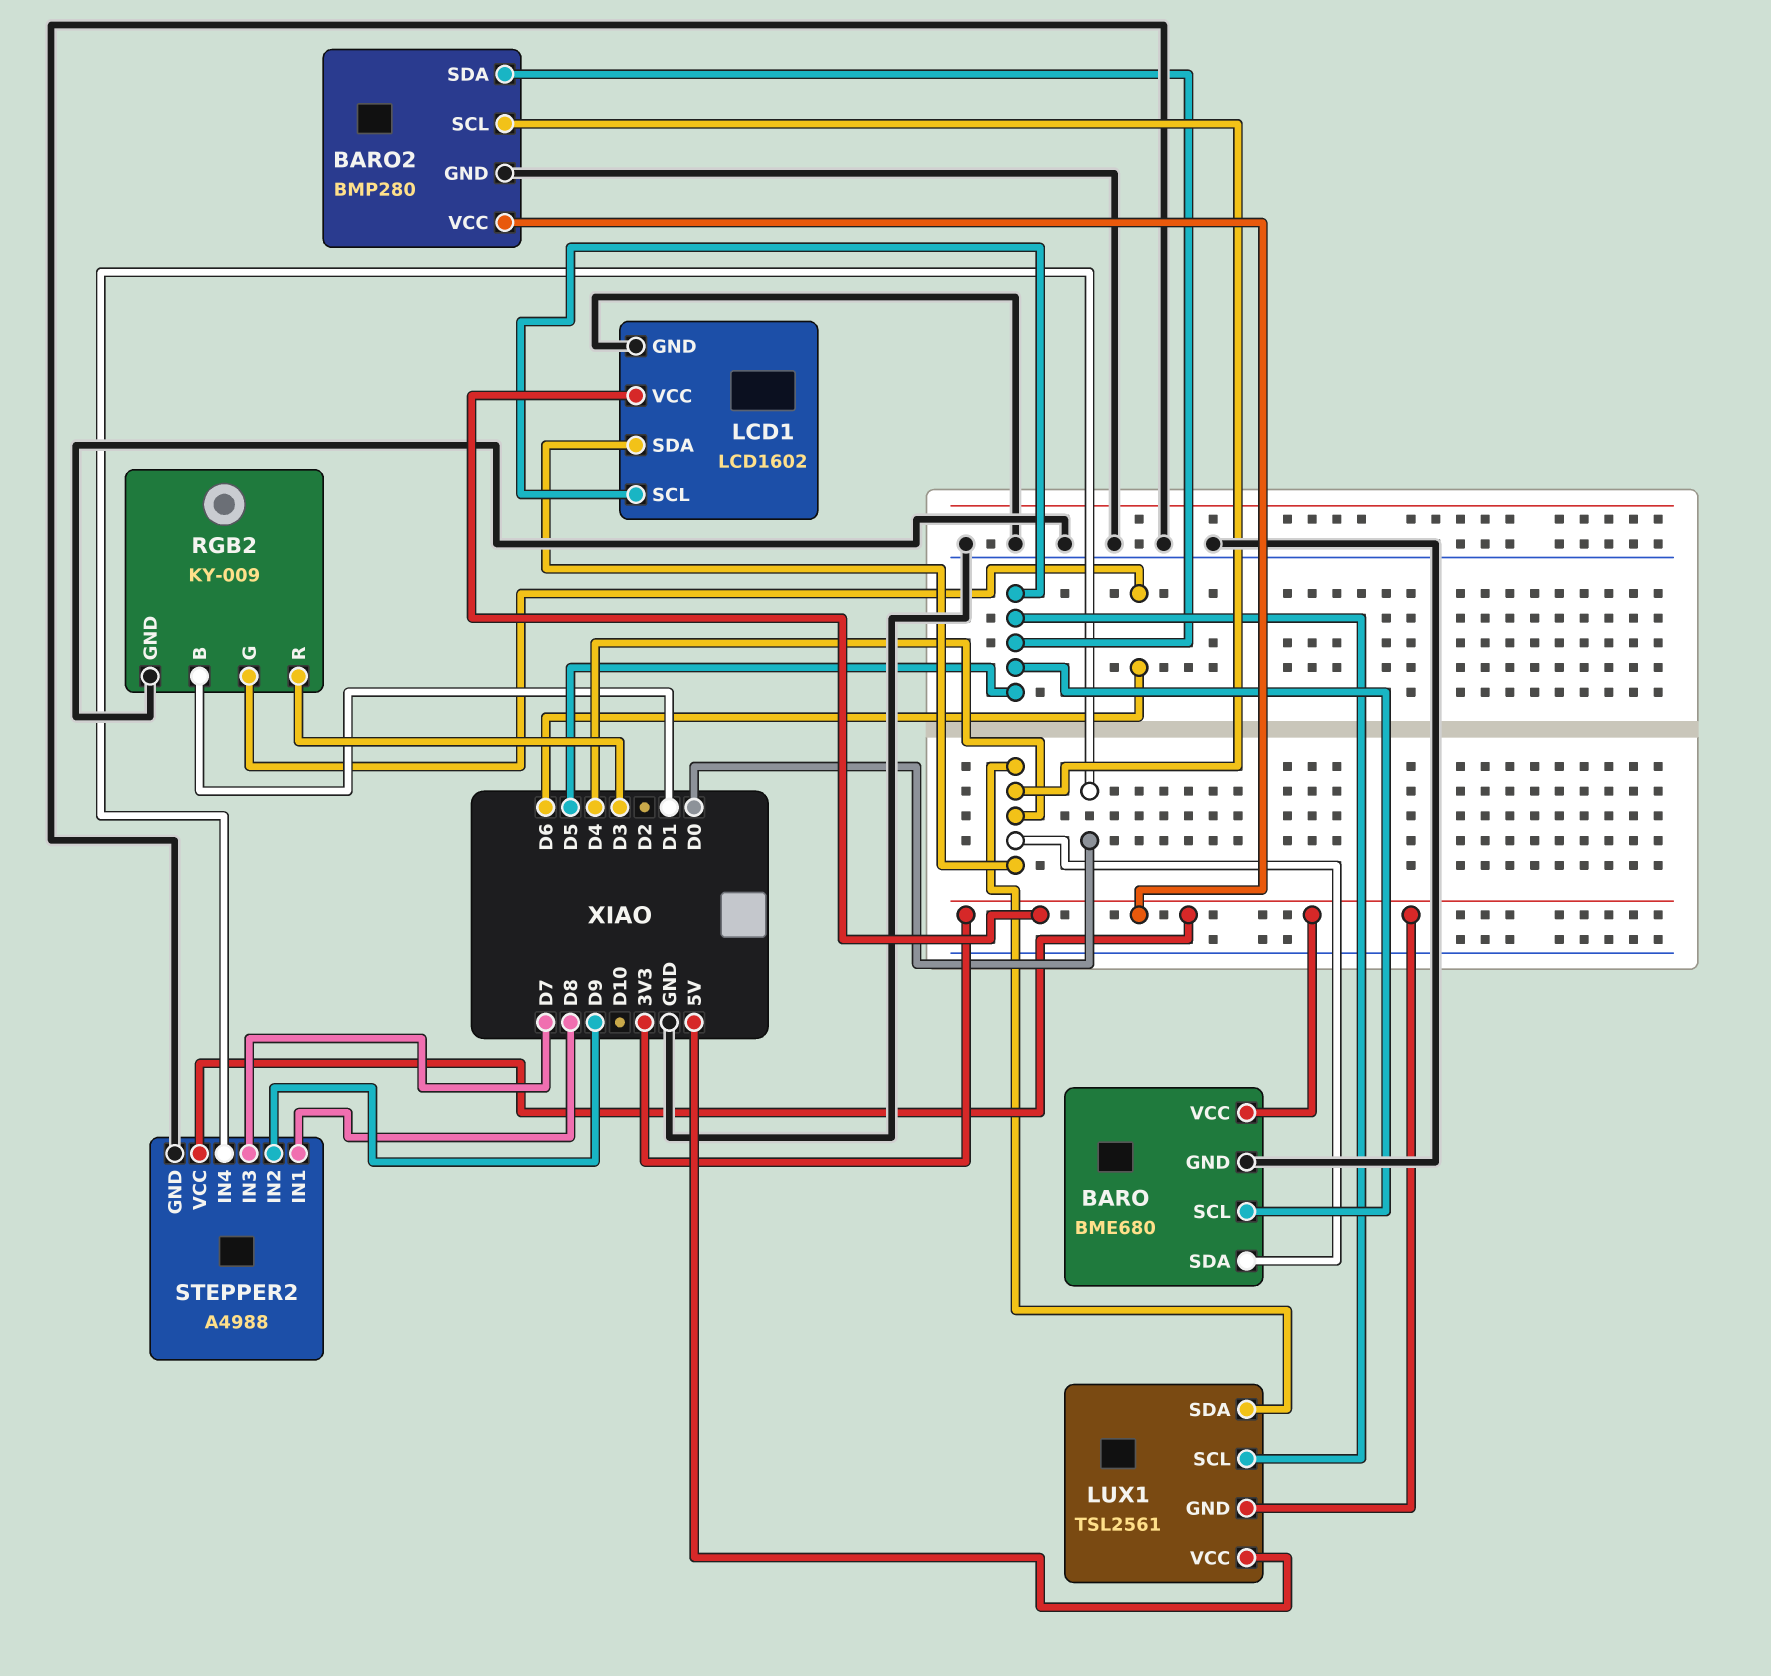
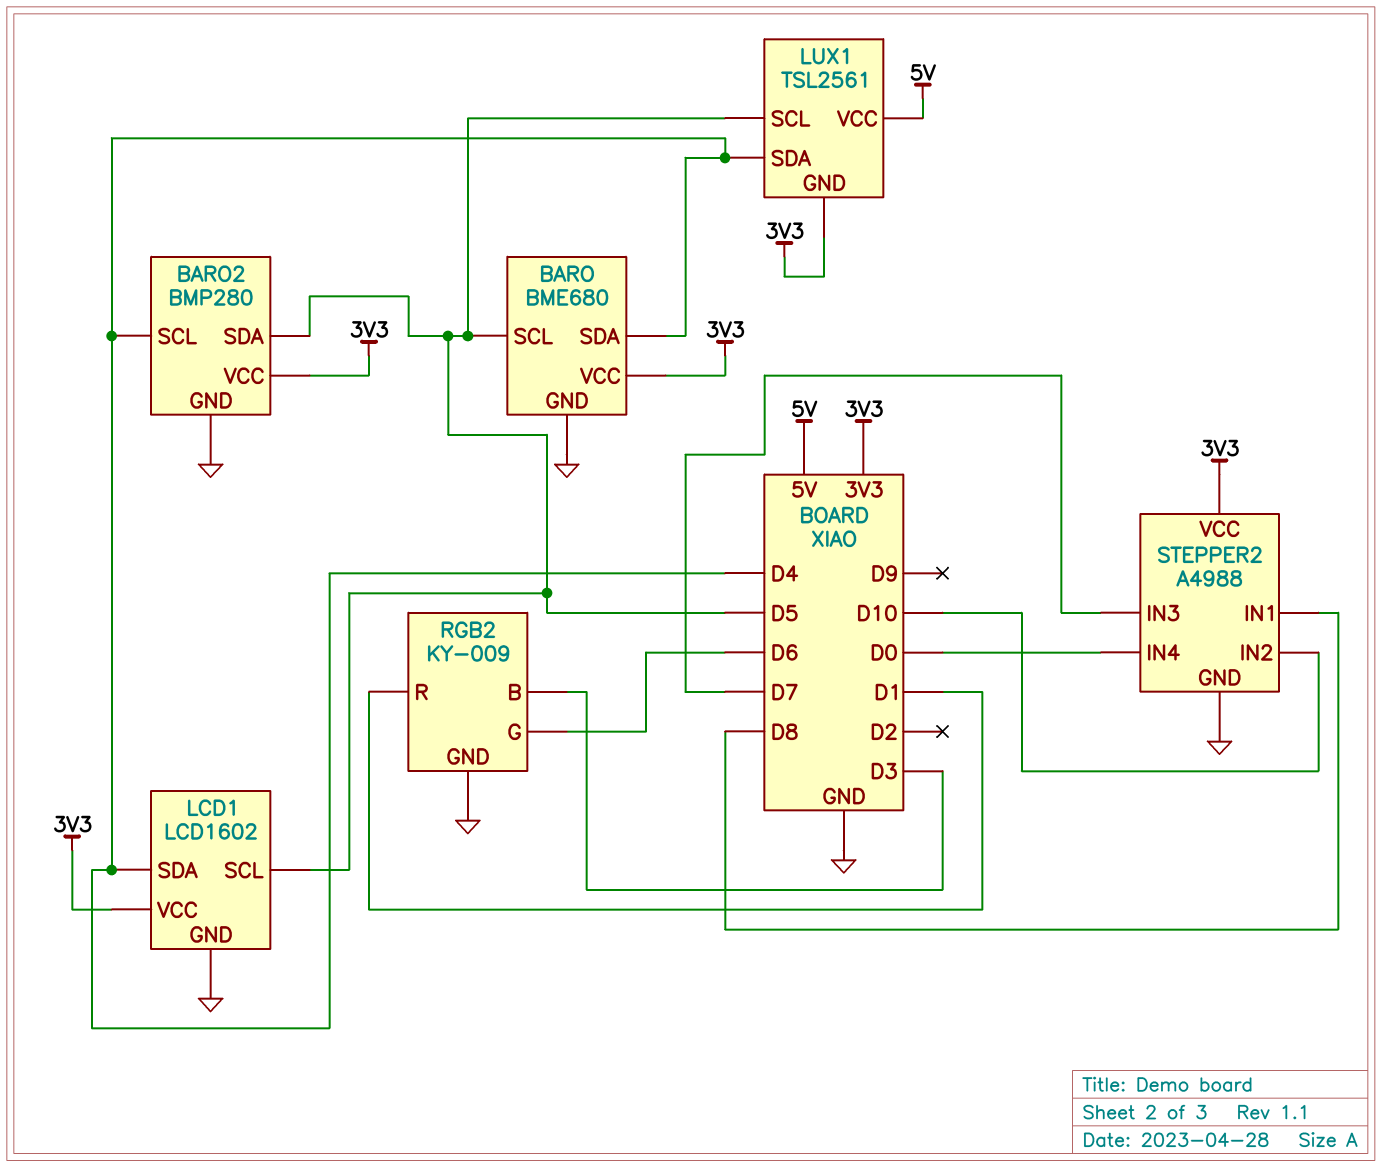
RGB2 pin B: D1 -> D3
RGB2 pin R: D3 -> D1
STEPPER2 pin IN2: D9 -> D10

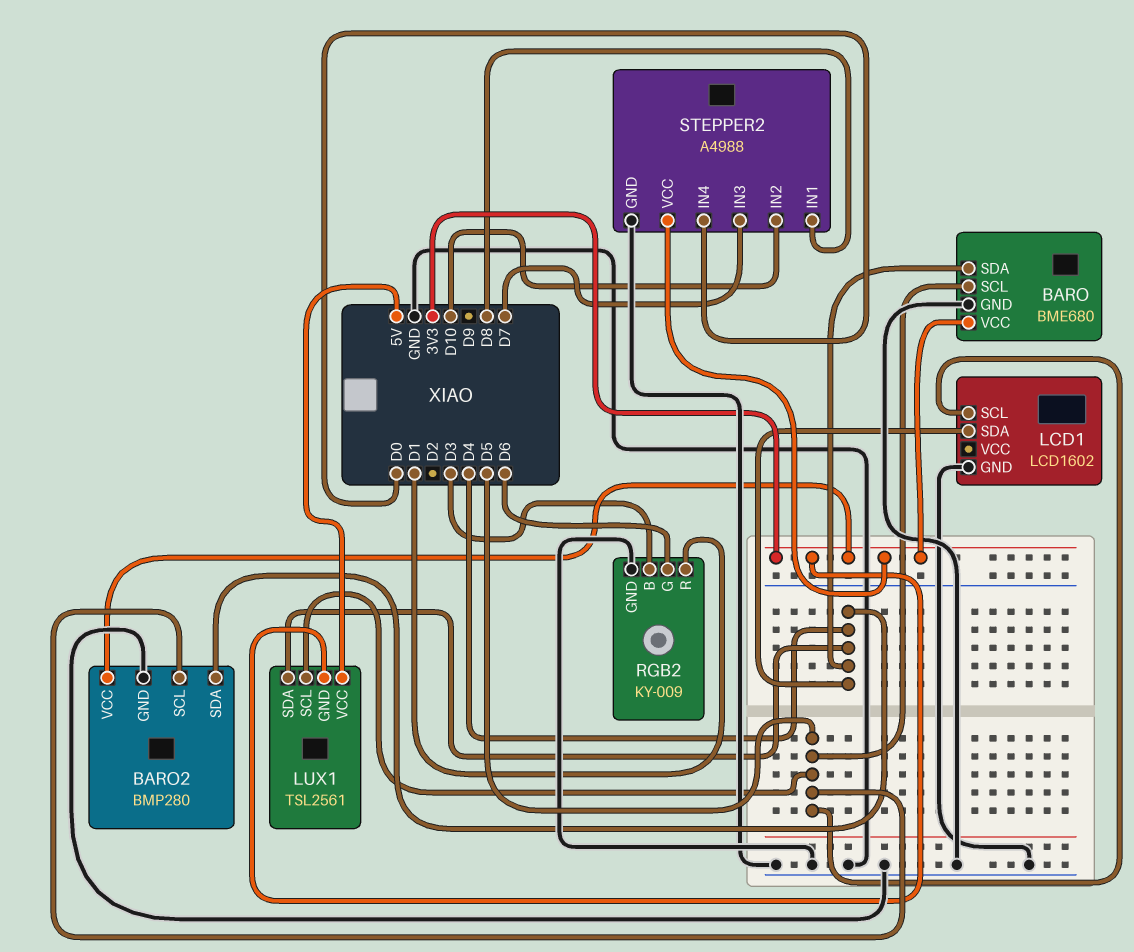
BARO2 pin SCL: D4 -> D5
BARO2 pin SDA: D5 -> D4
LCD1 pin VCC: 3V3 -> none

